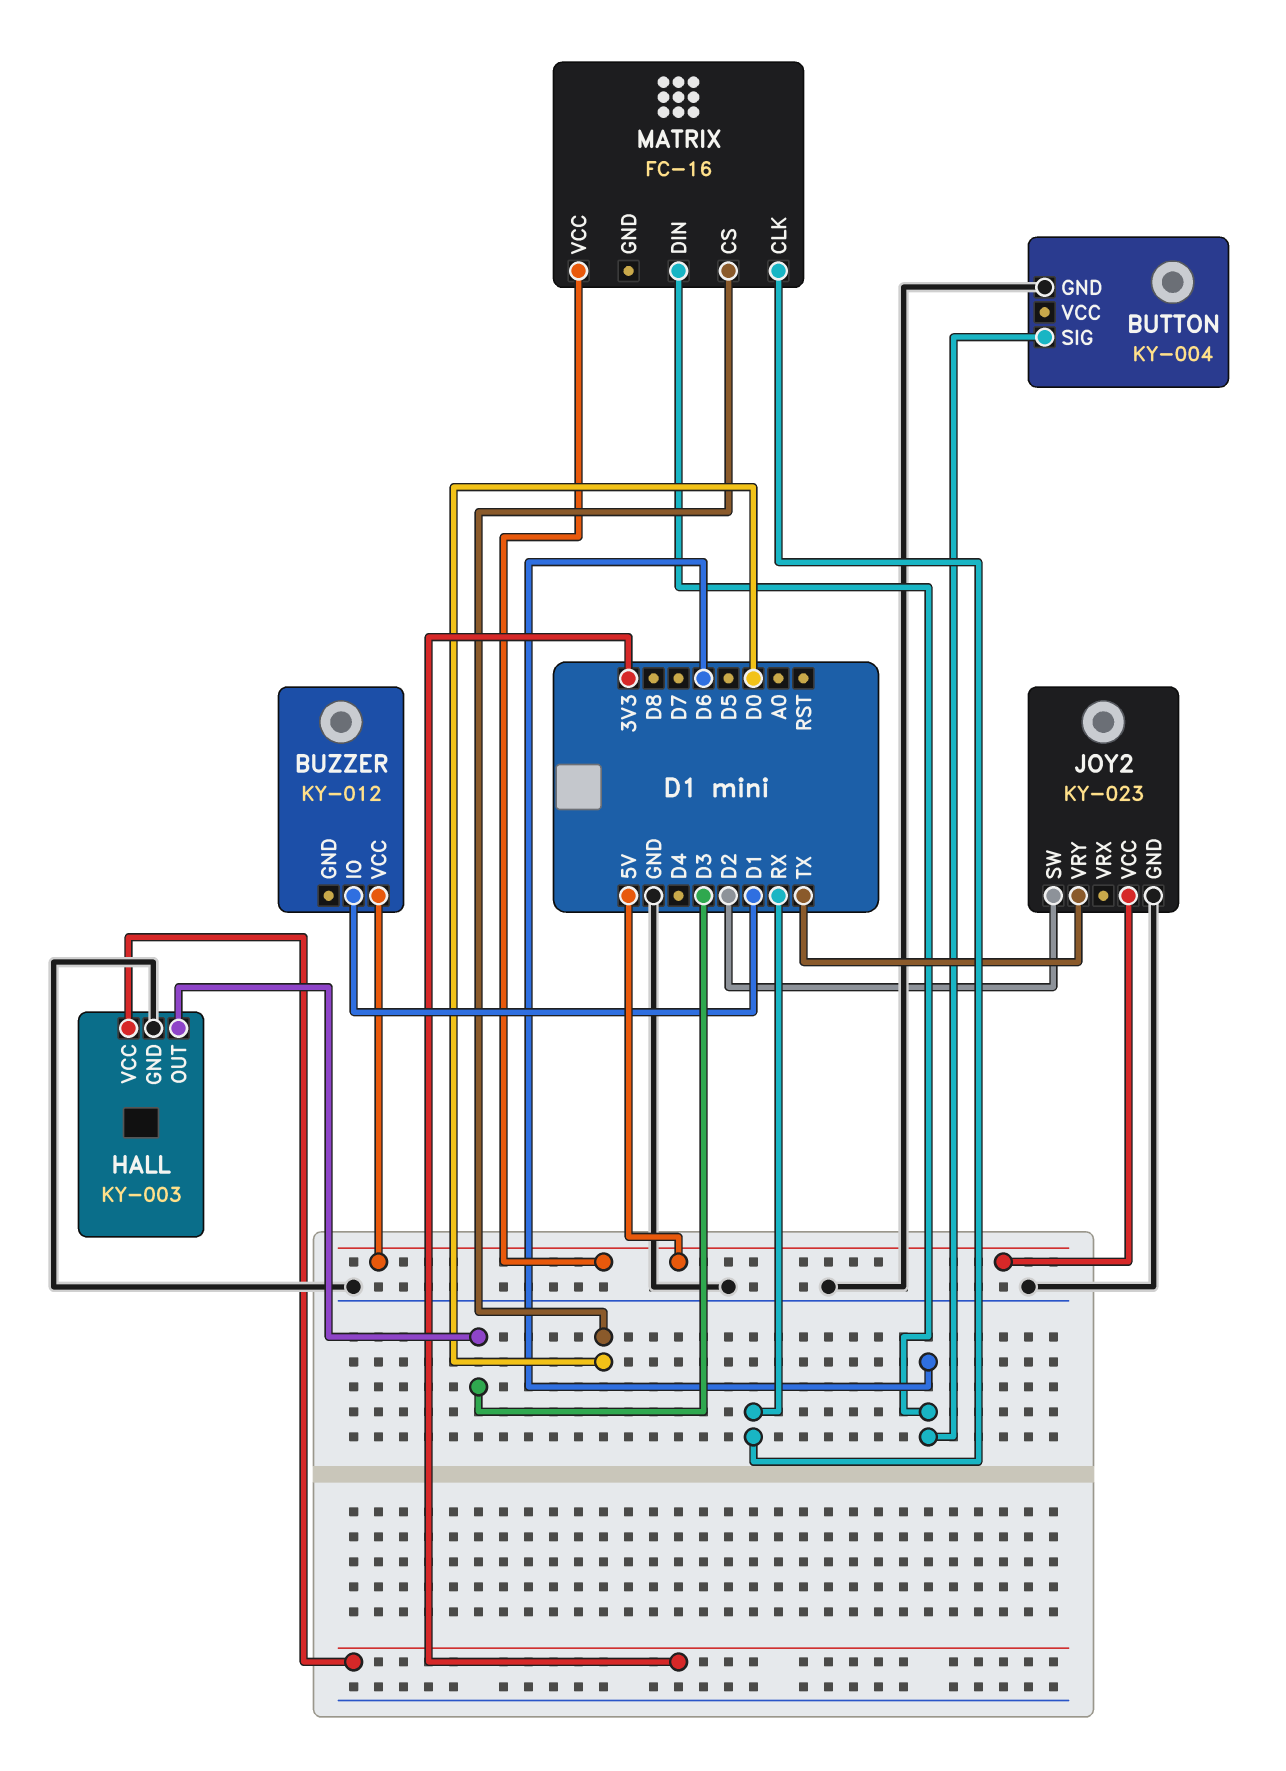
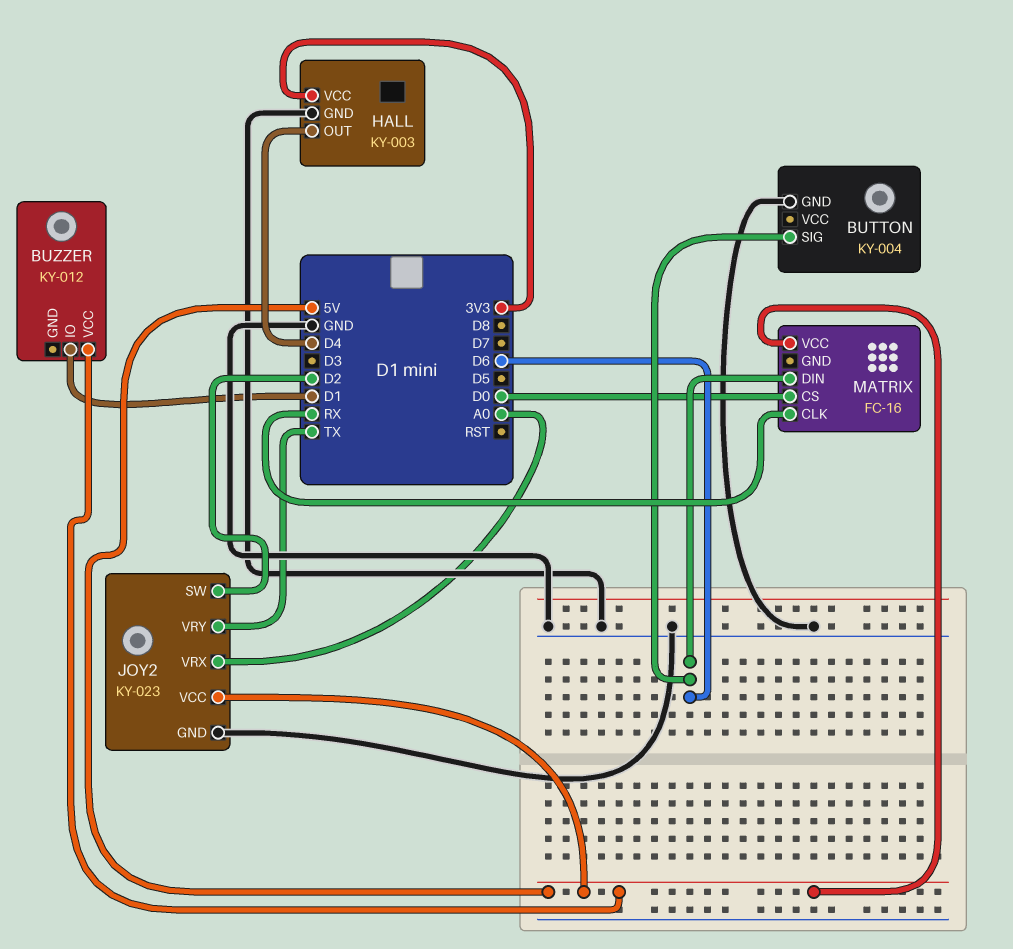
HALL pin OUT: D3 -> D4
JOY2 pin VRX: none -> A0

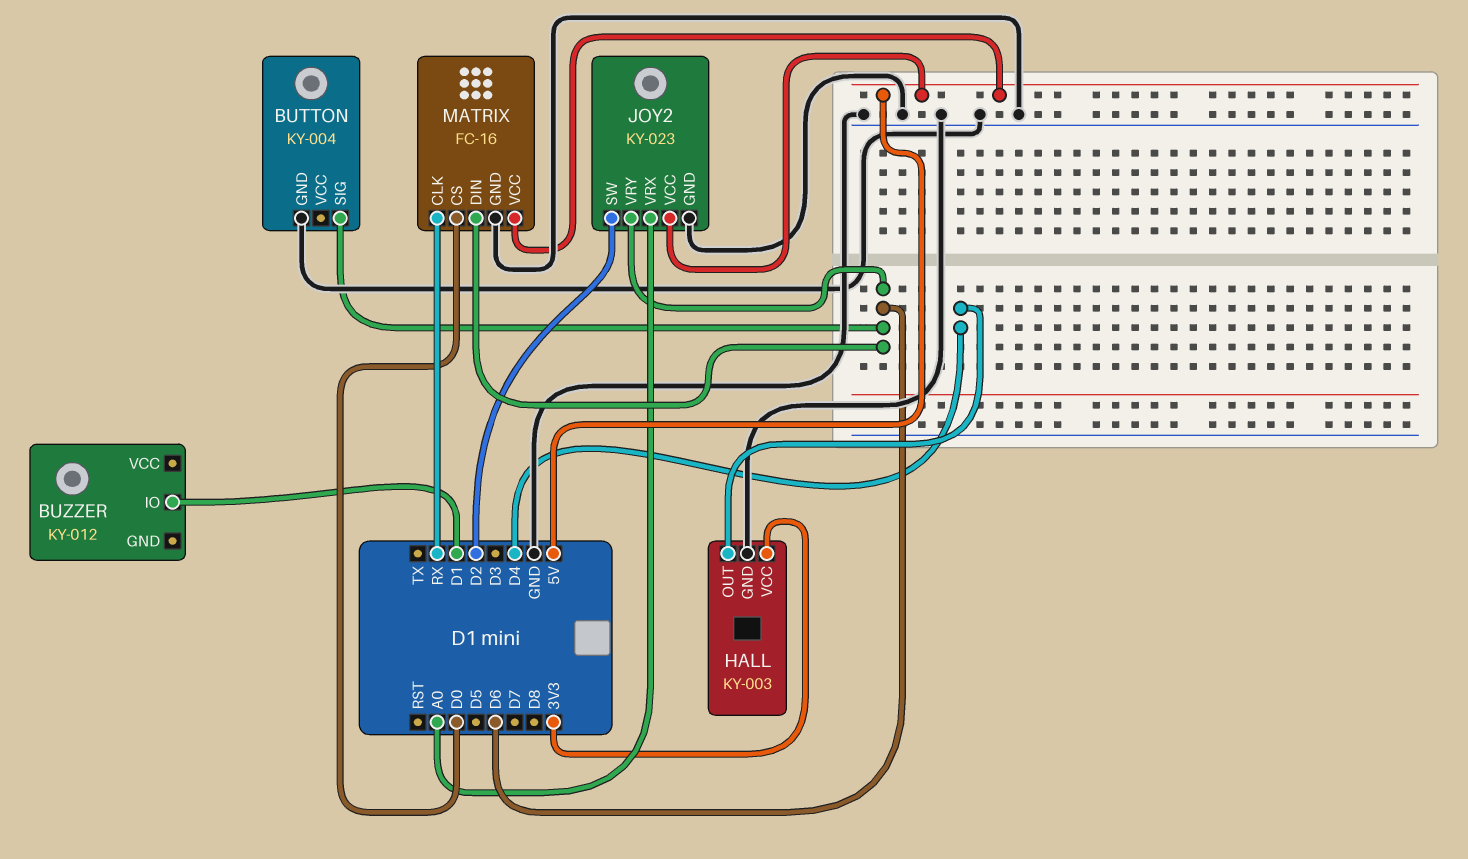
BUZZER pin VCC: 5V -> none
JOY2 pin VRY: TX -> D6
MATRIX pin GND: none -> GND

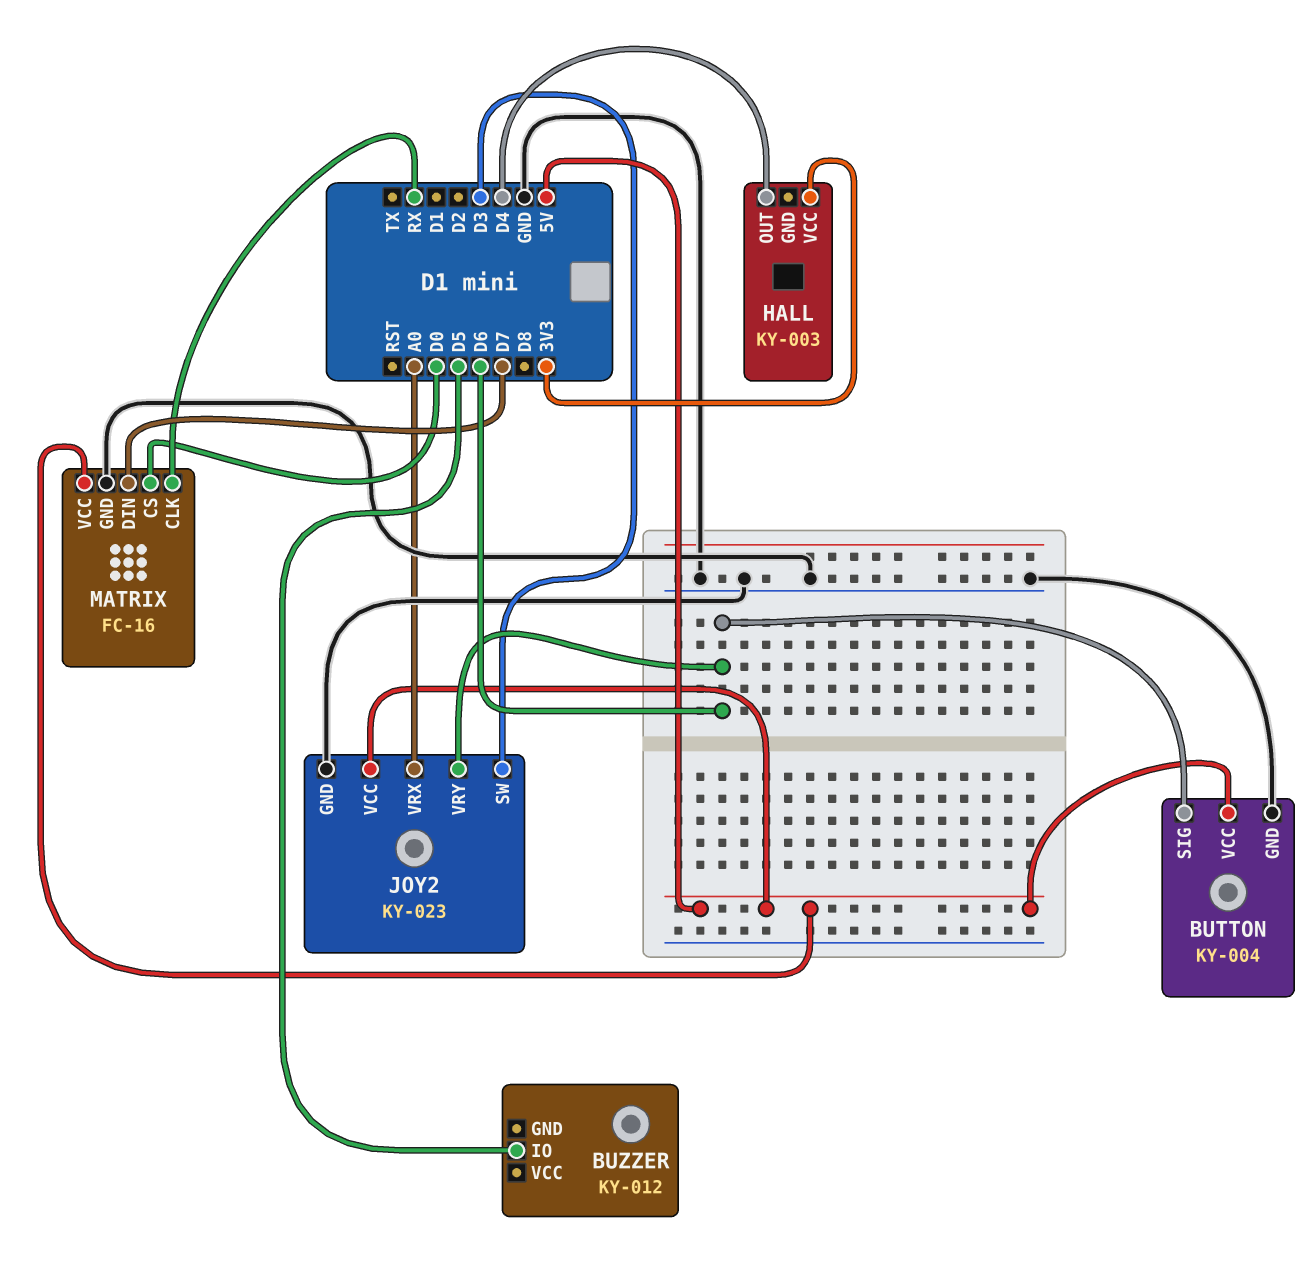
BUTTON pin VCC: none -> 5V
BUZZER pin IO: D1 -> D5
HALL pin GND: GND -> none
JOY2 pin SW: D2 -> D3
MATRIX pin DIN: D6 -> D7

